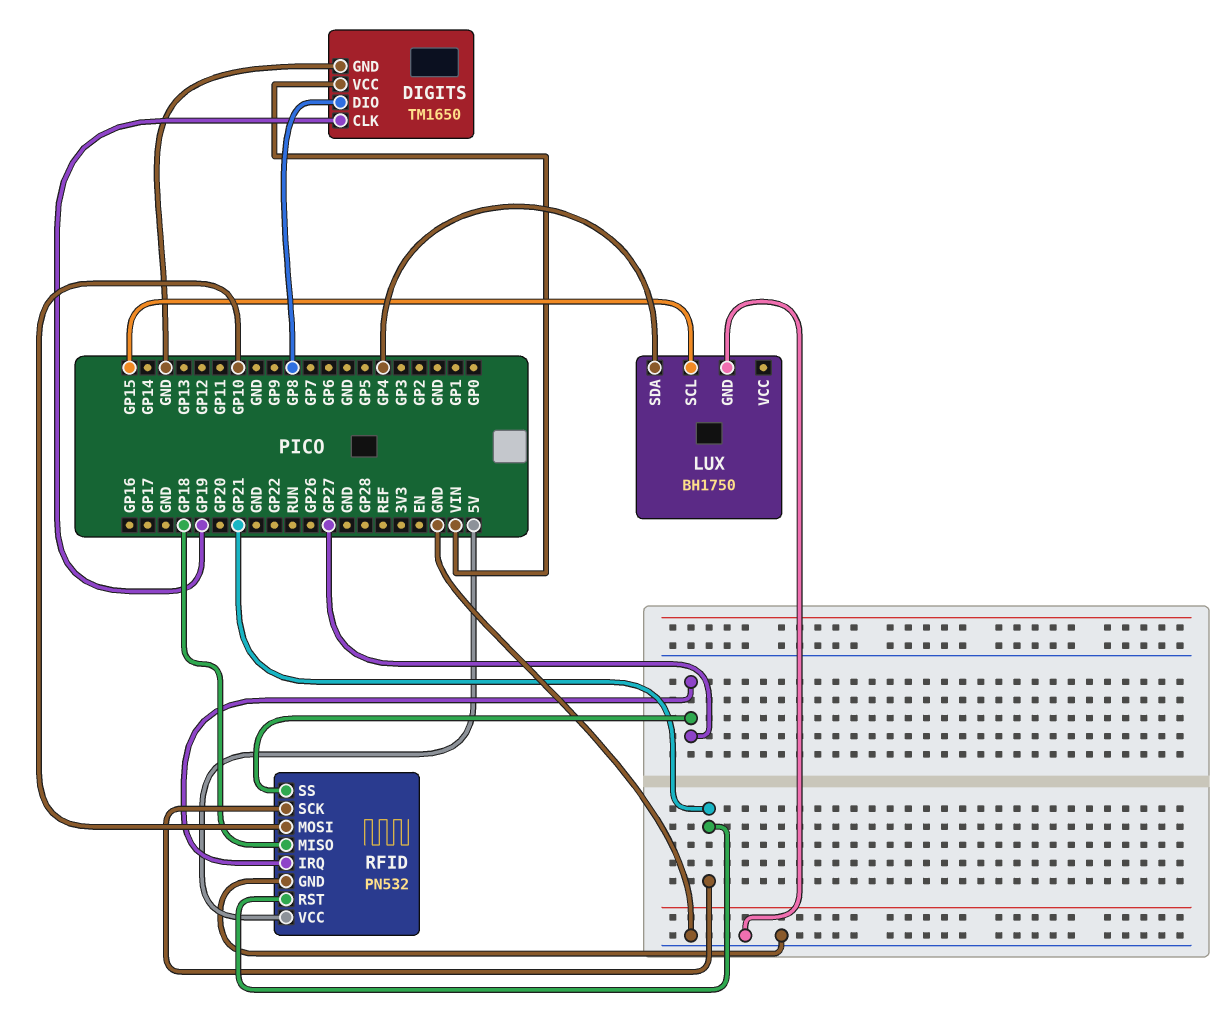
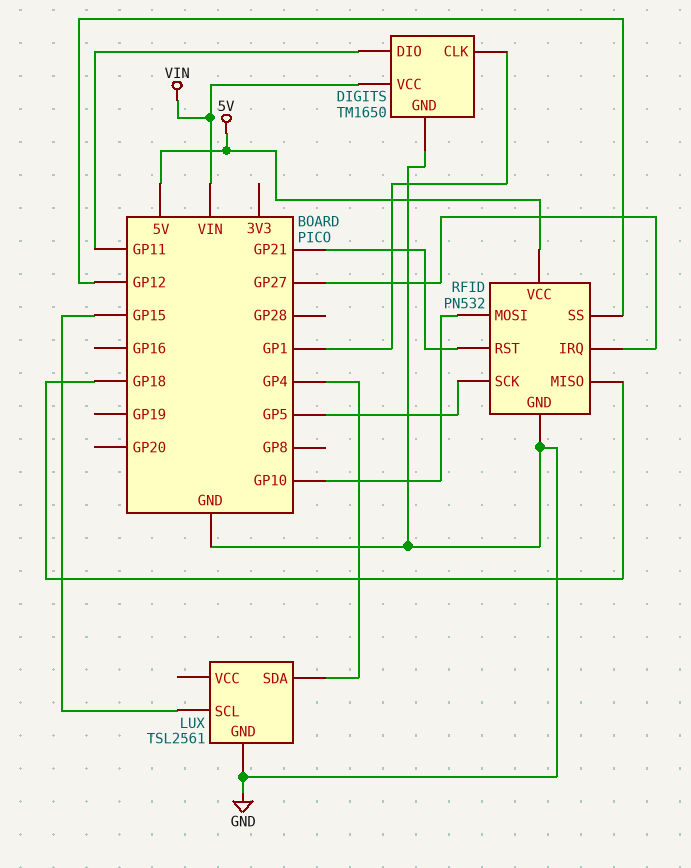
DIGITS pin CLK: GP19 -> GP1
DIGITS pin DIO: GP8 -> GP11
LUX: BH1750 -> TSL2561
RFID pin SCK: GP21 -> GP5
RFID pin SS: GP27 -> GP12

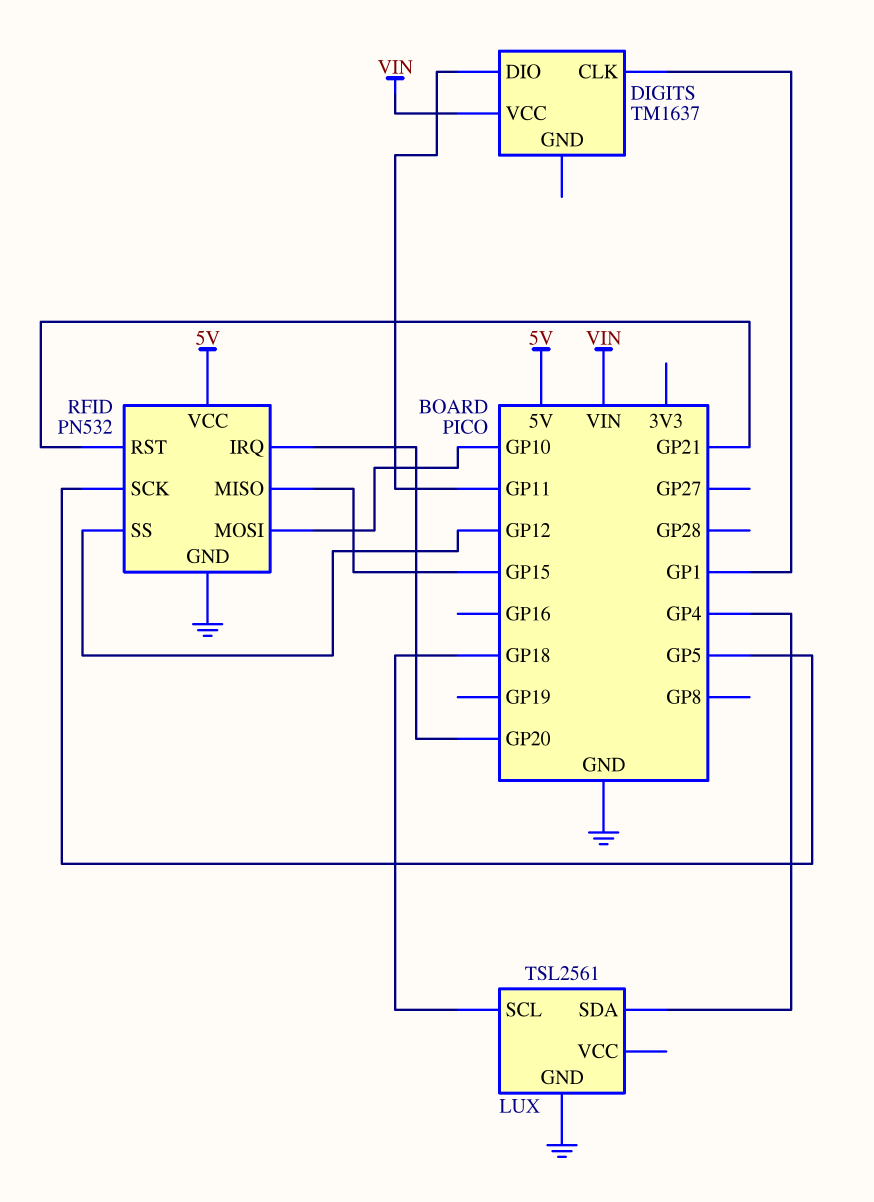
DIGITS: TM1650 -> TM1637
DIGITS pin GND: GND -> none
LUX pin SCL: GP15 -> GP18
RFID pin IRQ: GP27 -> GP20
RFID pin MISO: GP18 -> GP15

